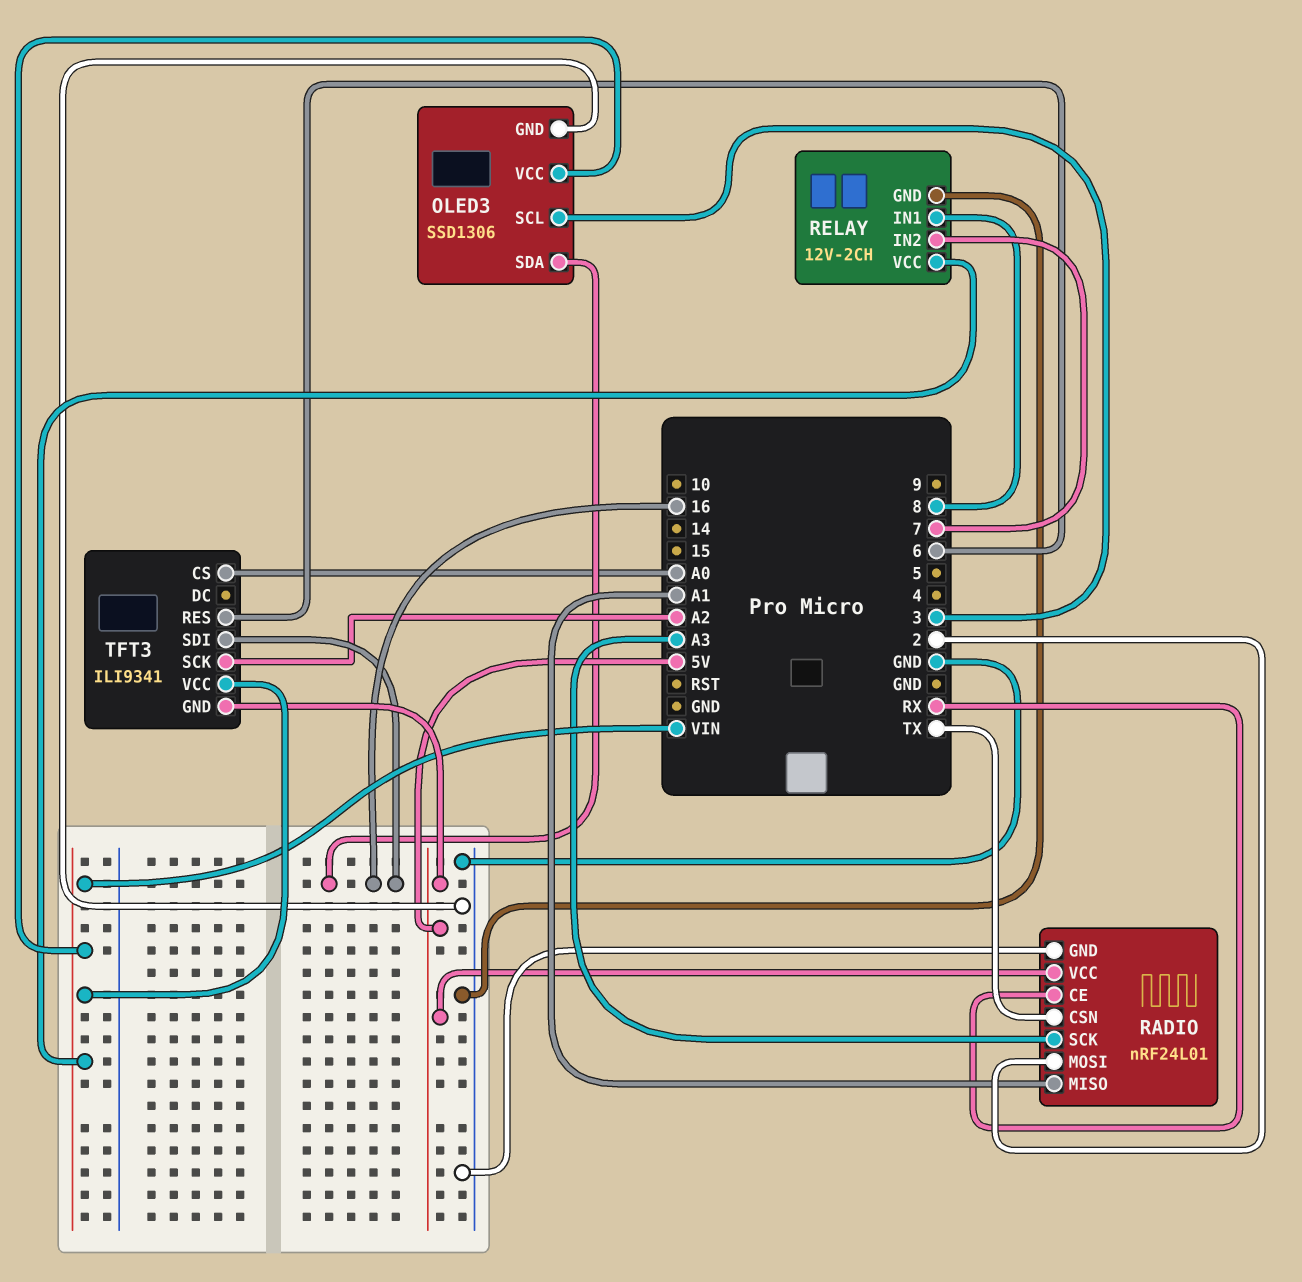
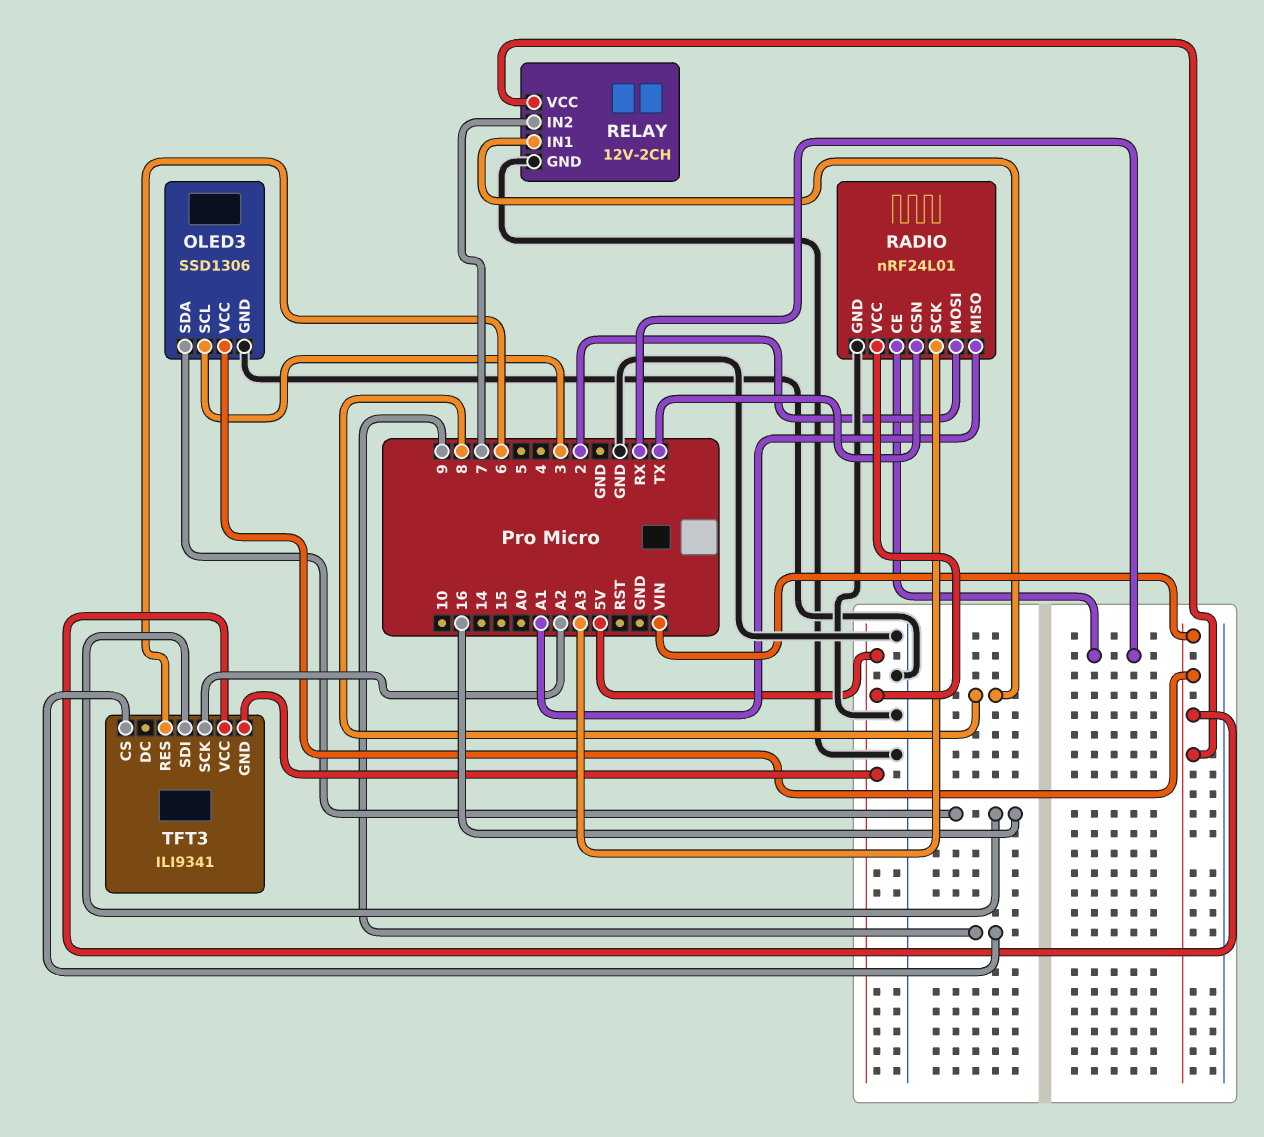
TFT3 pin CS: A0 -> 9

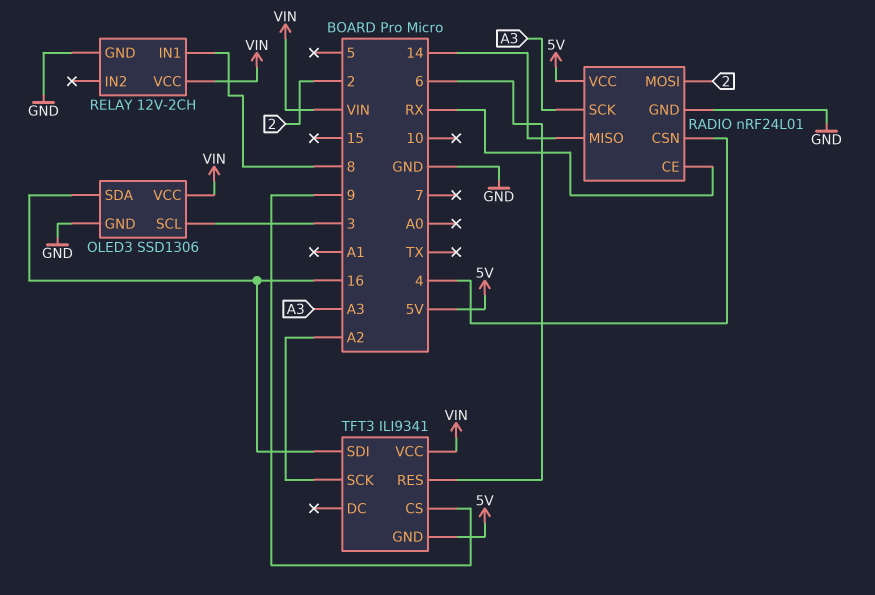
RADIO pin CSN: TX -> 4
RADIO pin MISO: A1 -> 14
RELAY pin IN2: 7 -> none

